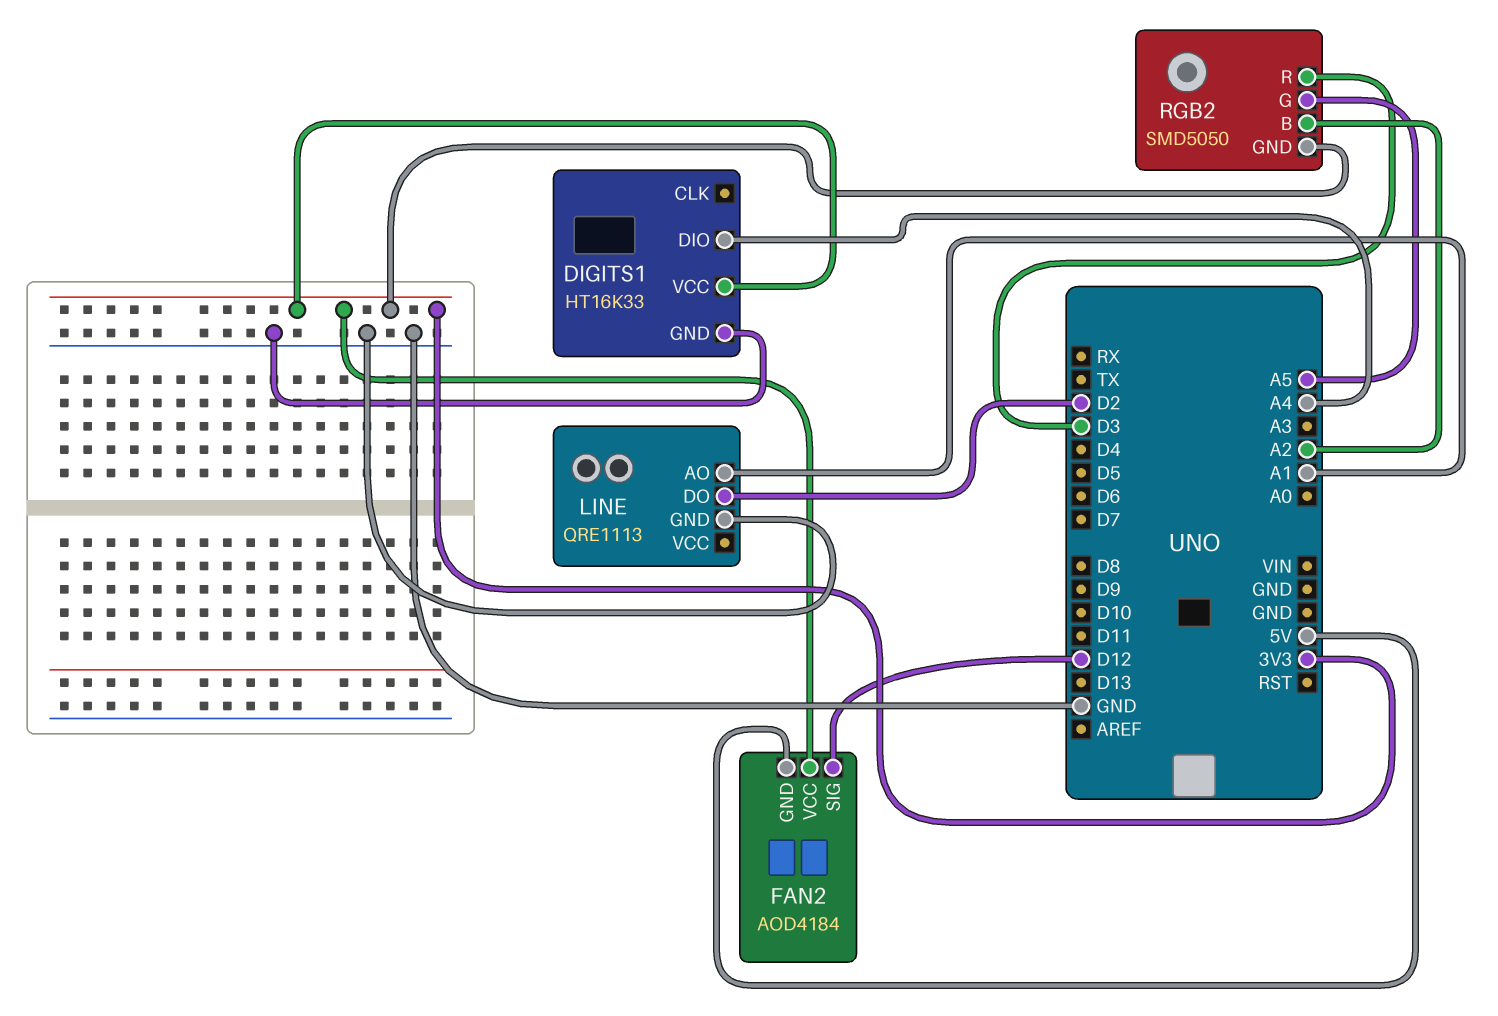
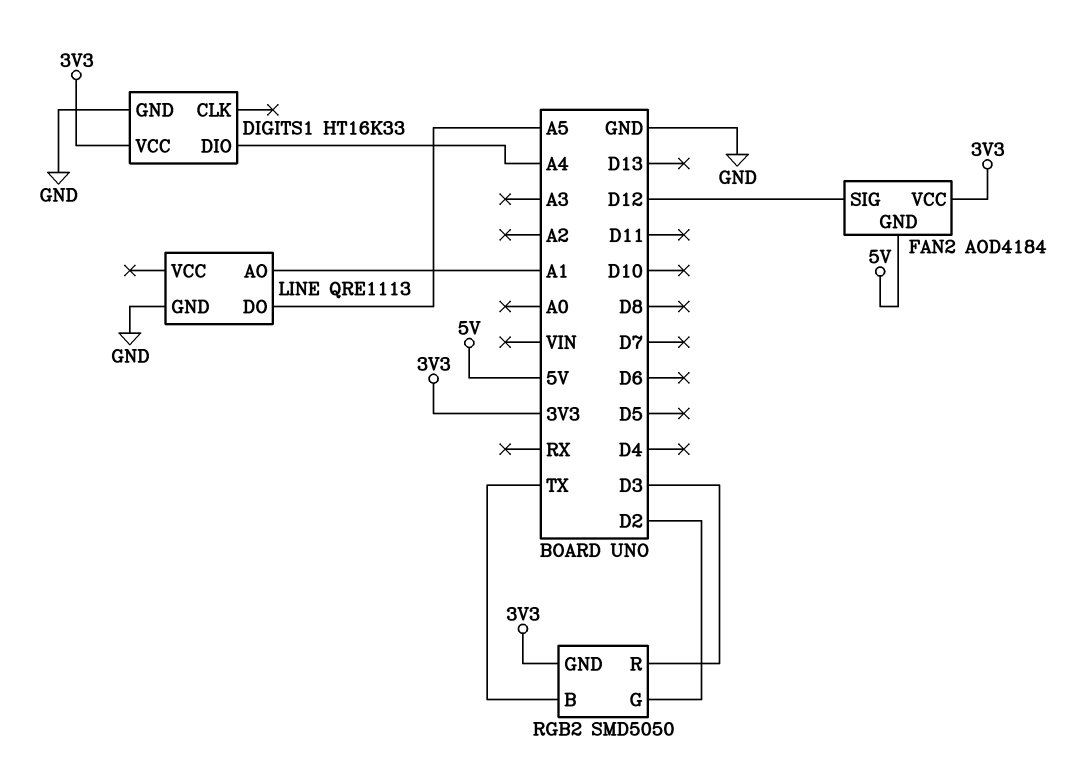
LINE pin DO: D2 -> A5
RGB2 pin B: A2 -> TX
RGB2 pin G: A5 -> D2

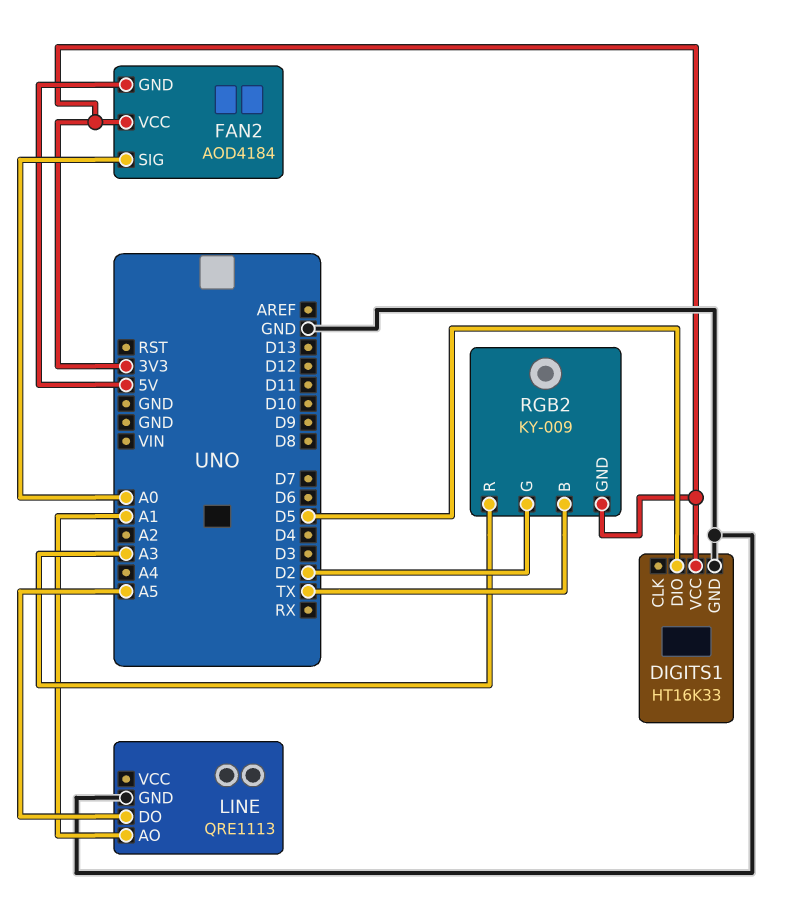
DIGITS1 pin DIO: A4 -> D5
FAN2 pin SIG: D12 -> A0
RGB2: SMD5050 -> KY-009
RGB2 pin R: D3 -> A3

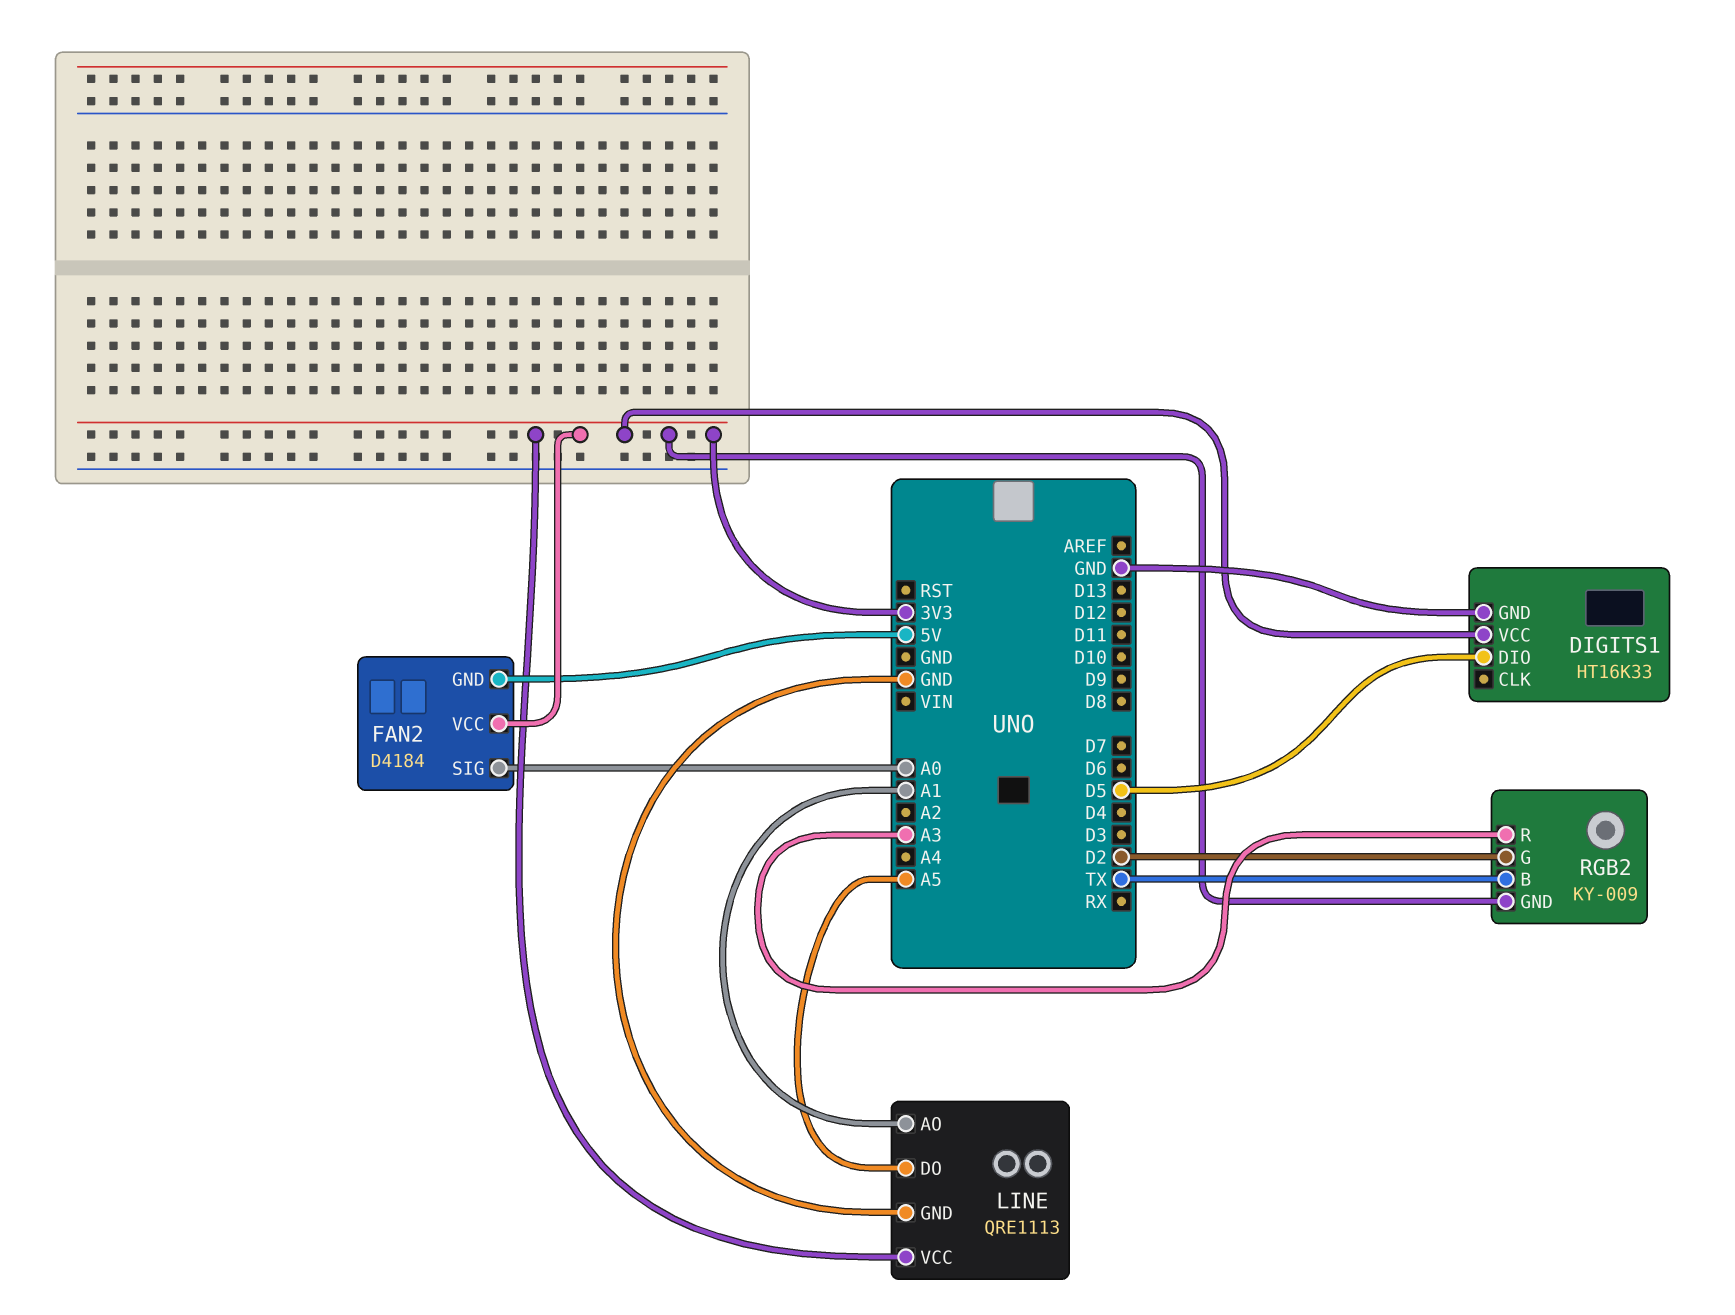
FAN2: AOD4184 -> D4184
LINE pin VCC: none -> 3V3

